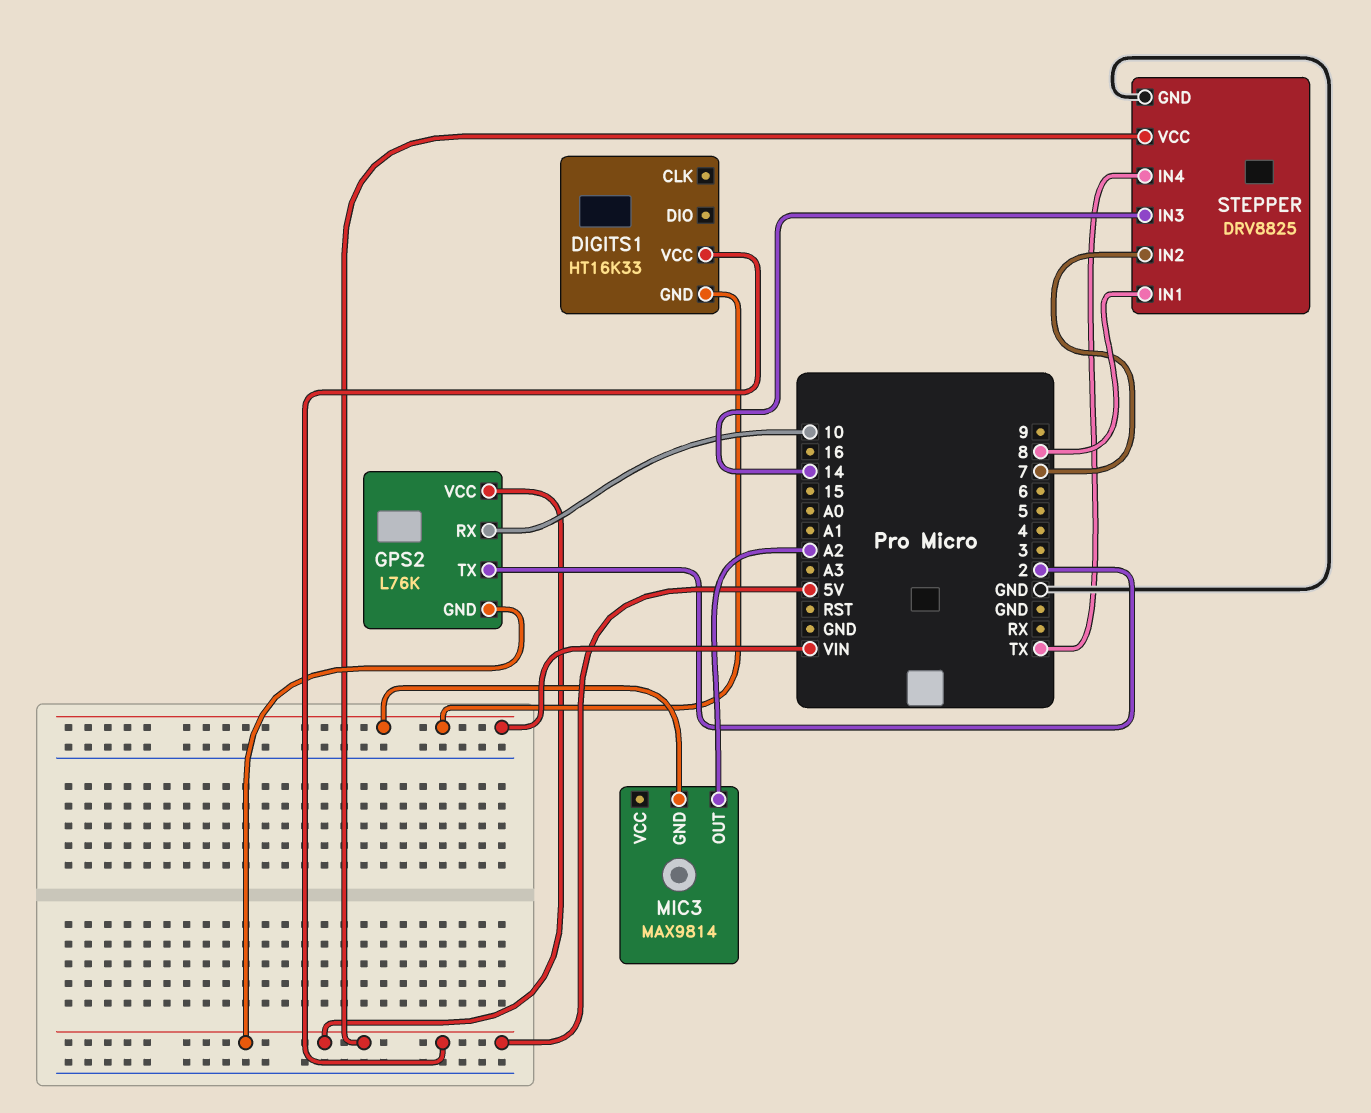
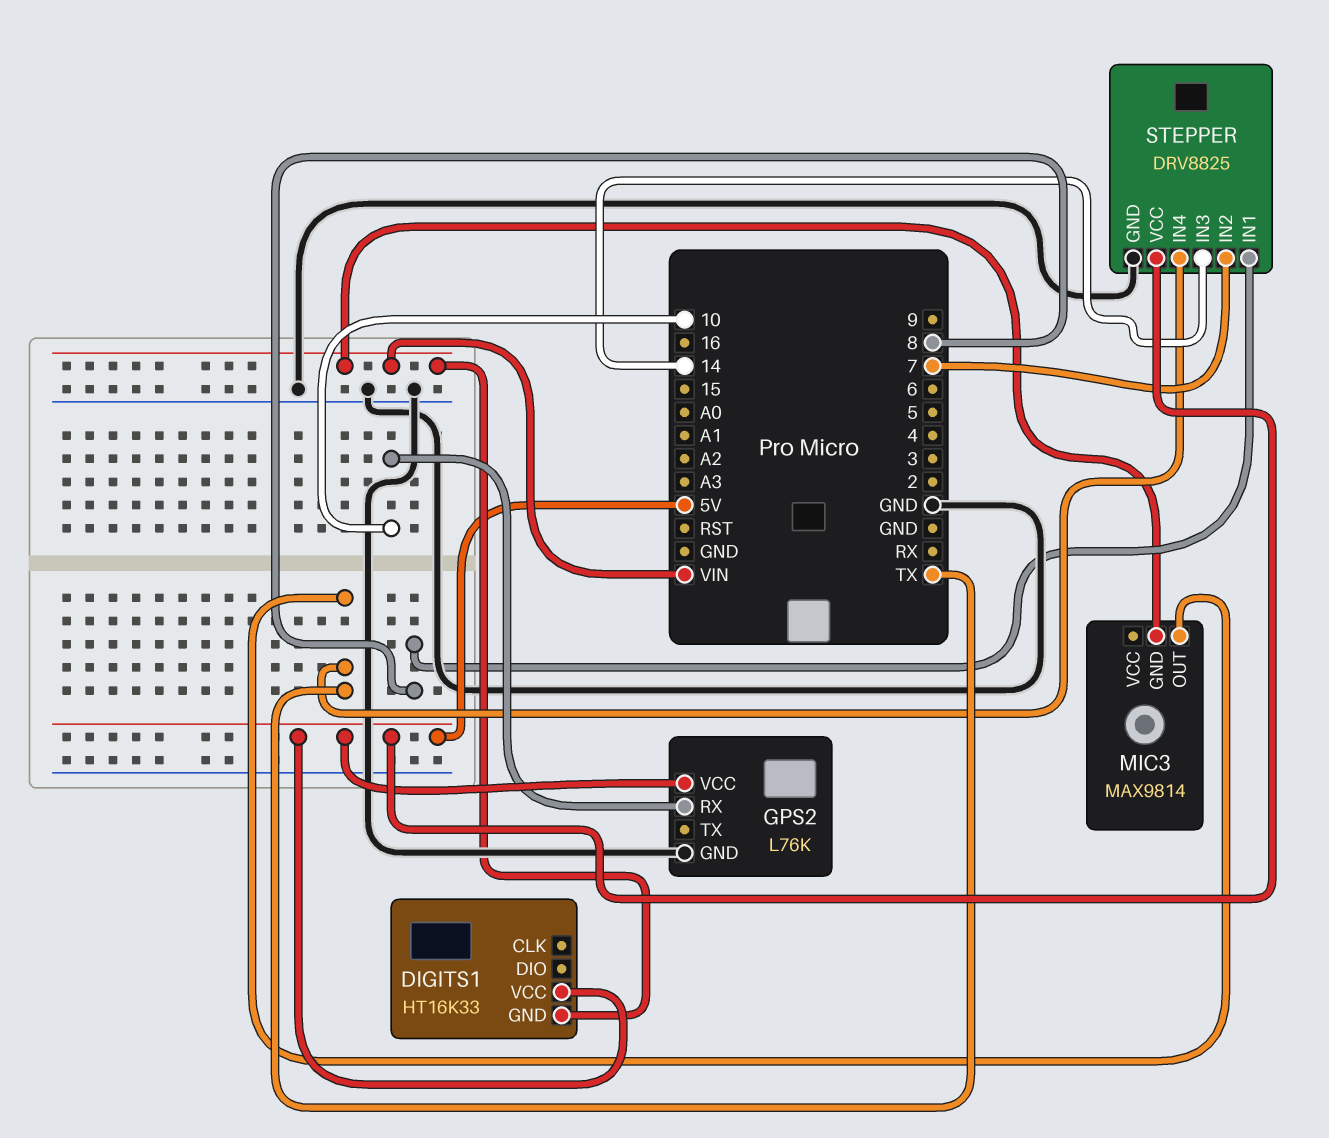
GPS2 pin GND: 5V -> GND
GPS2 pin TX: 2 -> none
MIC3 pin OUT: A2 -> TX

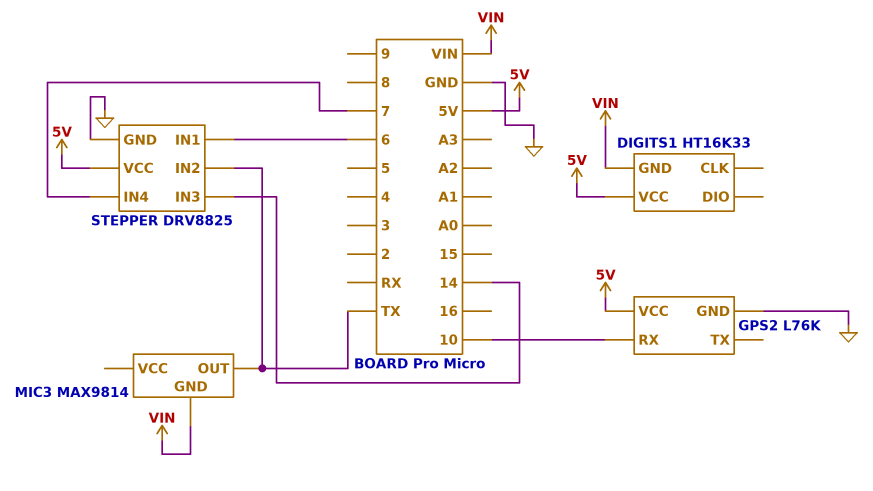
STEPPER pin IN1: 8 -> 6
STEPPER pin IN2: 7 -> TX
STEPPER pin IN4: TX -> 7

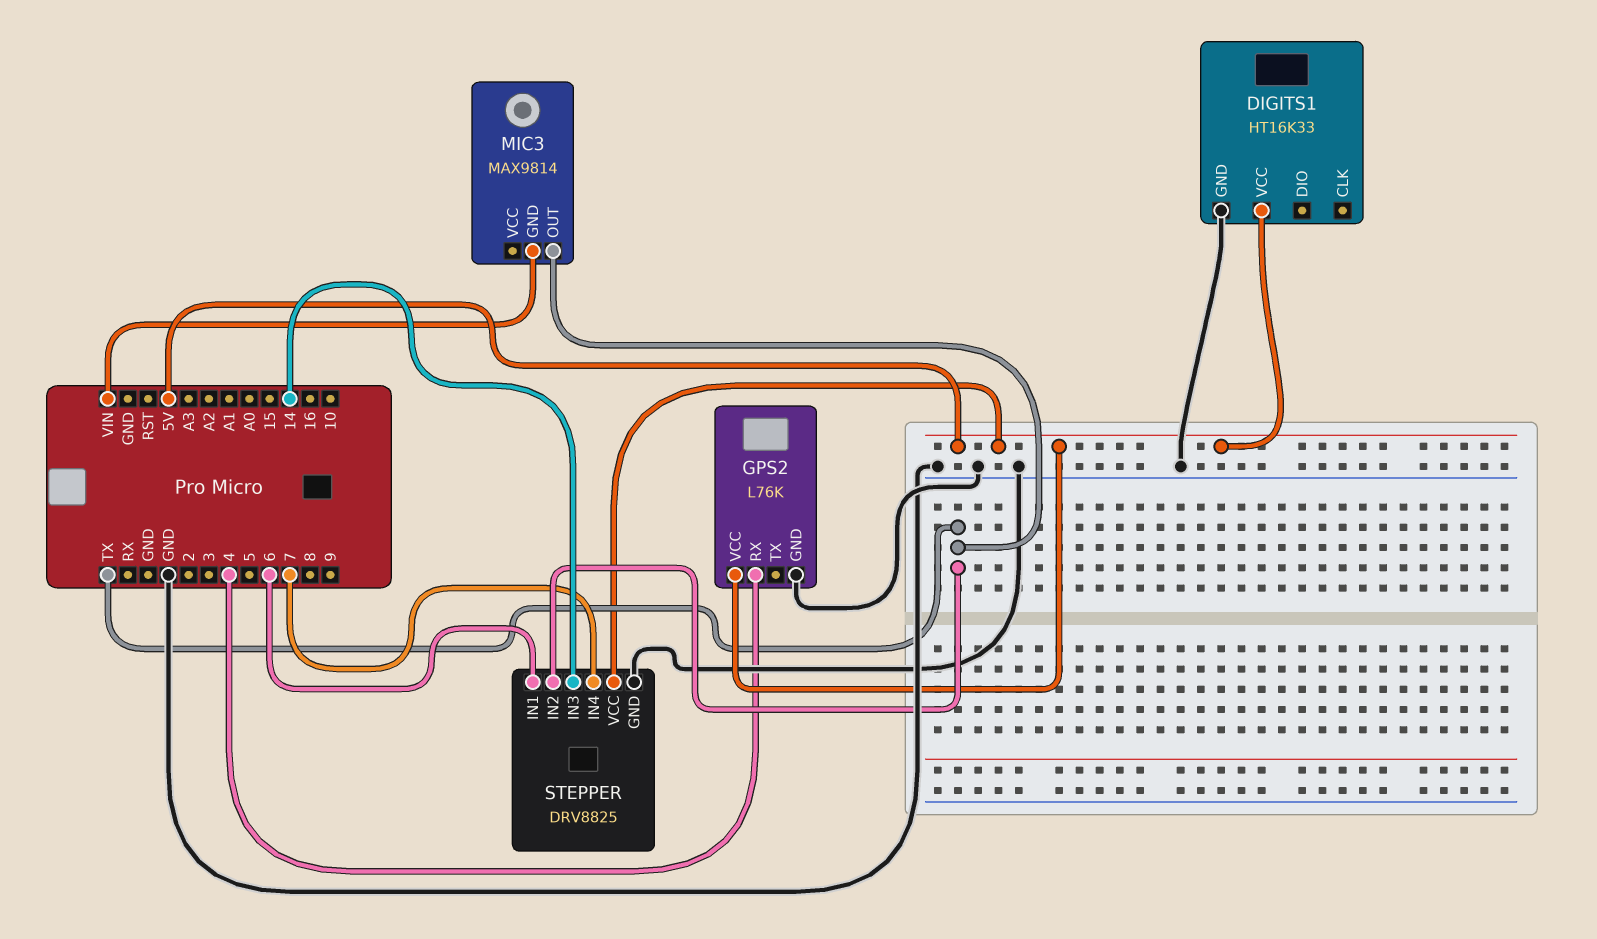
DIGITS1 pin GND: VIN -> GND
GPS2 pin RX: 10 -> 4

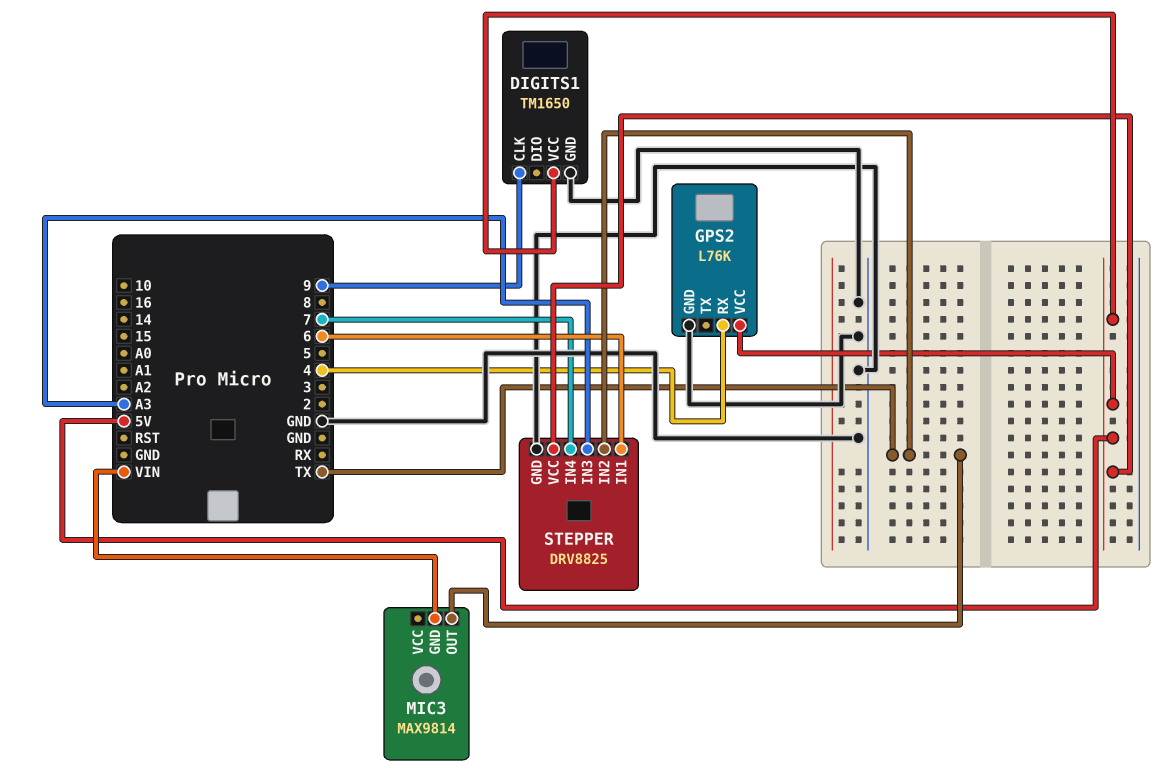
DIGITS1: HT16K33 -> TM1650
DIGITS1 pin CLK: none -> 9
STEPPER pin IN3: 14 -> A3

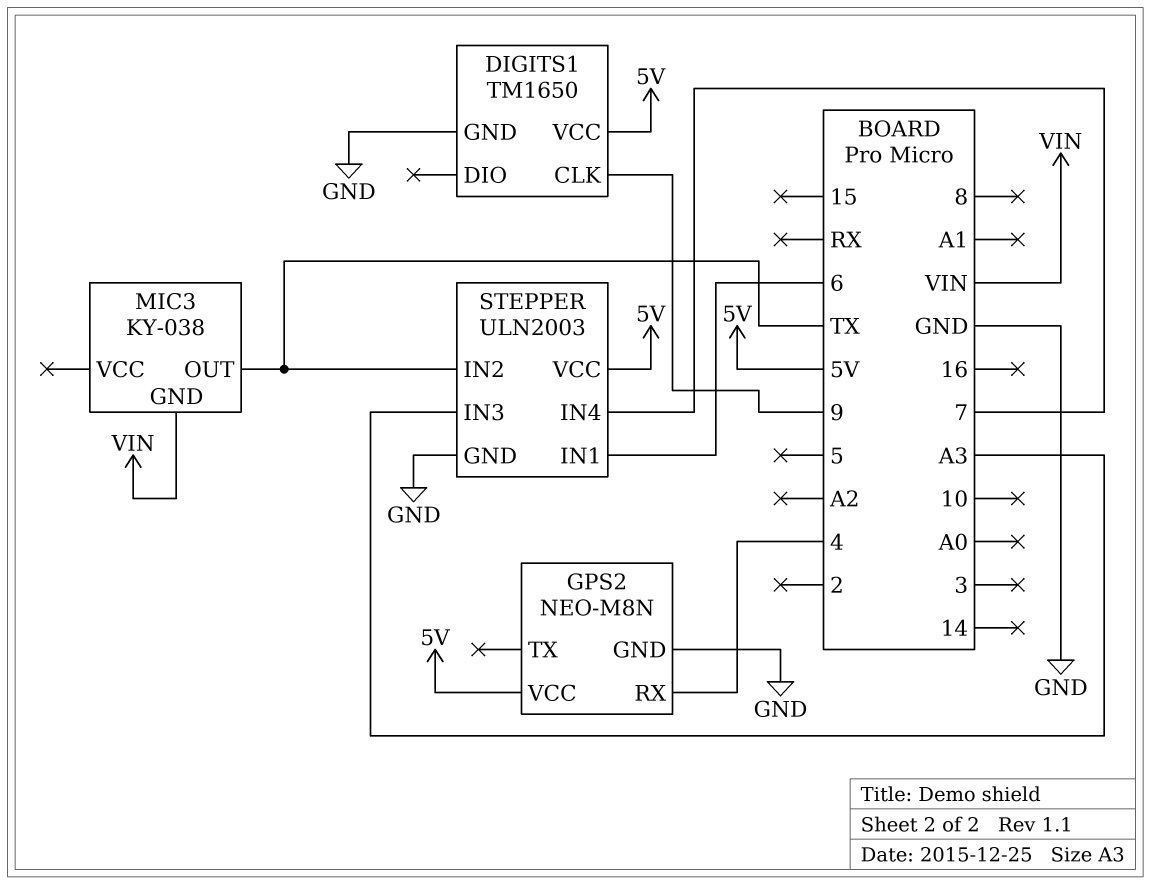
GPS2: L76K -> NEO-M8N
MIC3: MAX9814 -> KY-038
STEPPER: DRV8825 -> ULN2003

